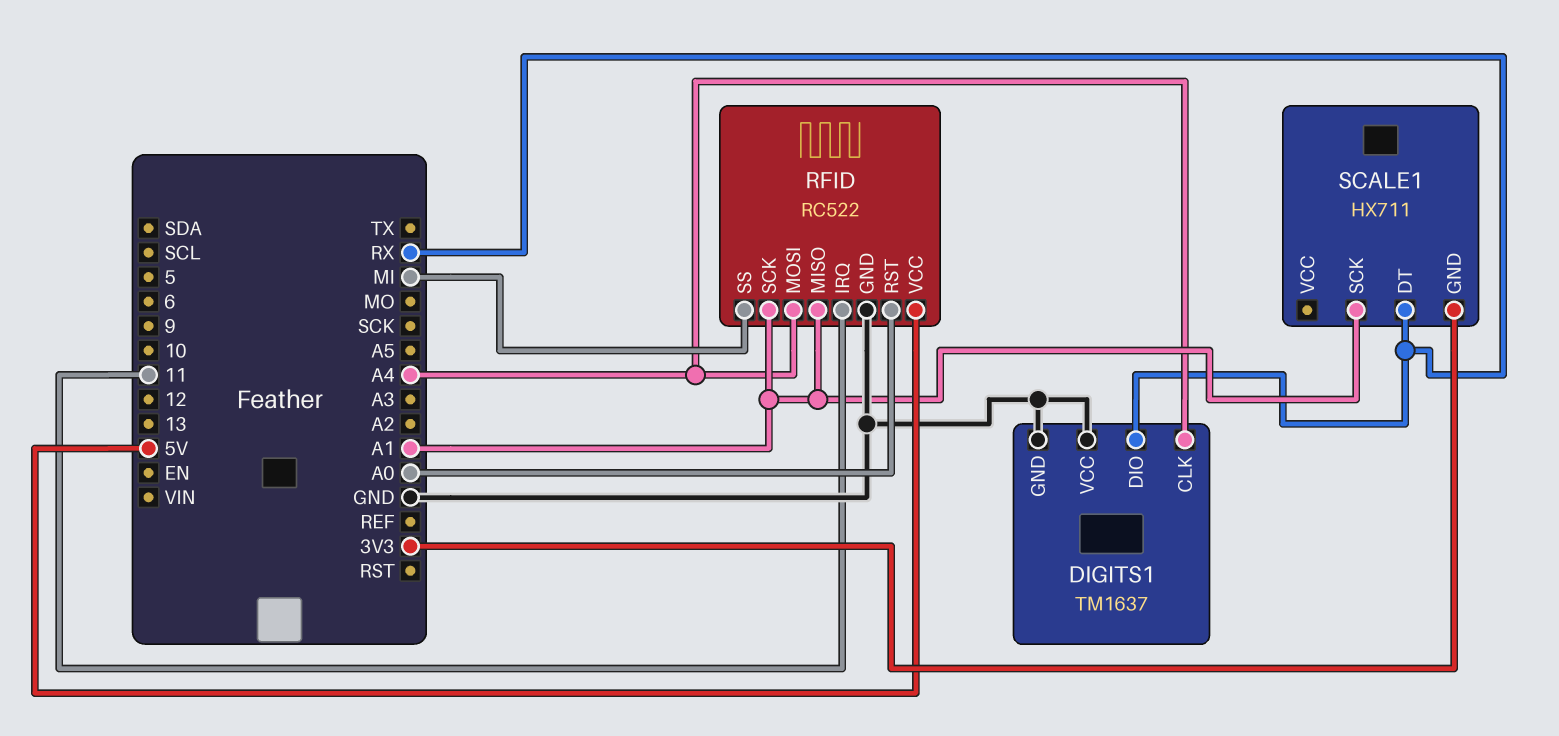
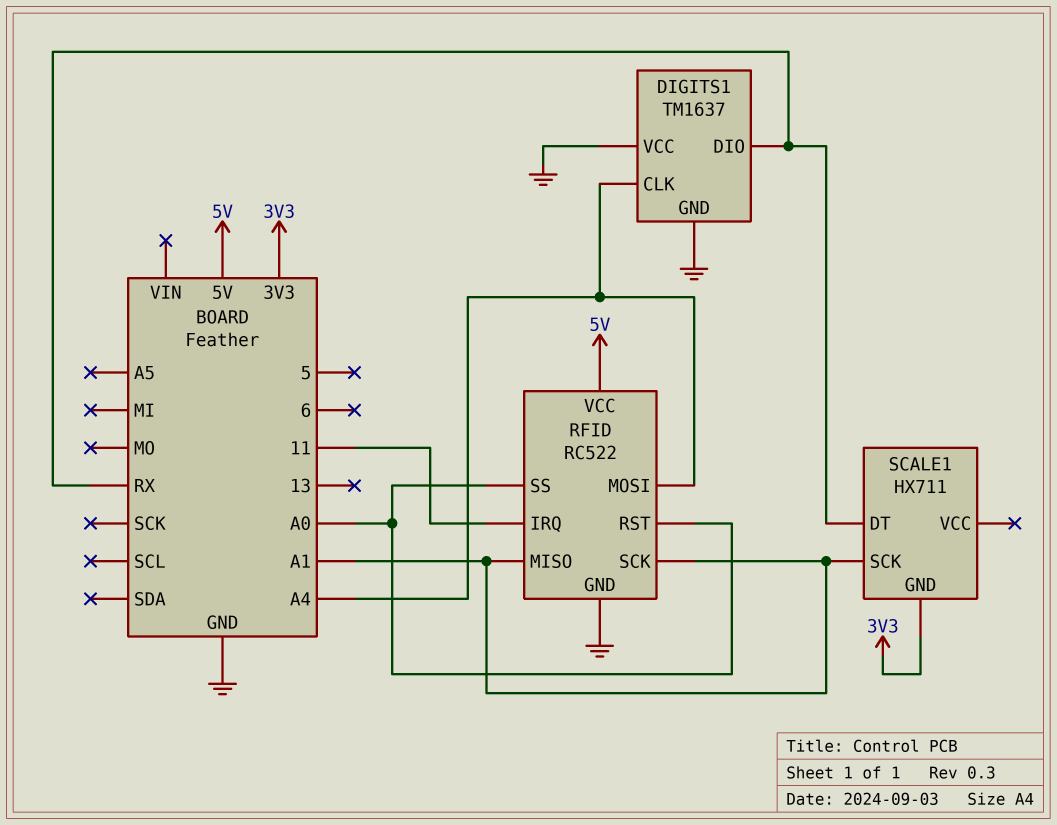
RFID pin SS: MI -> A0

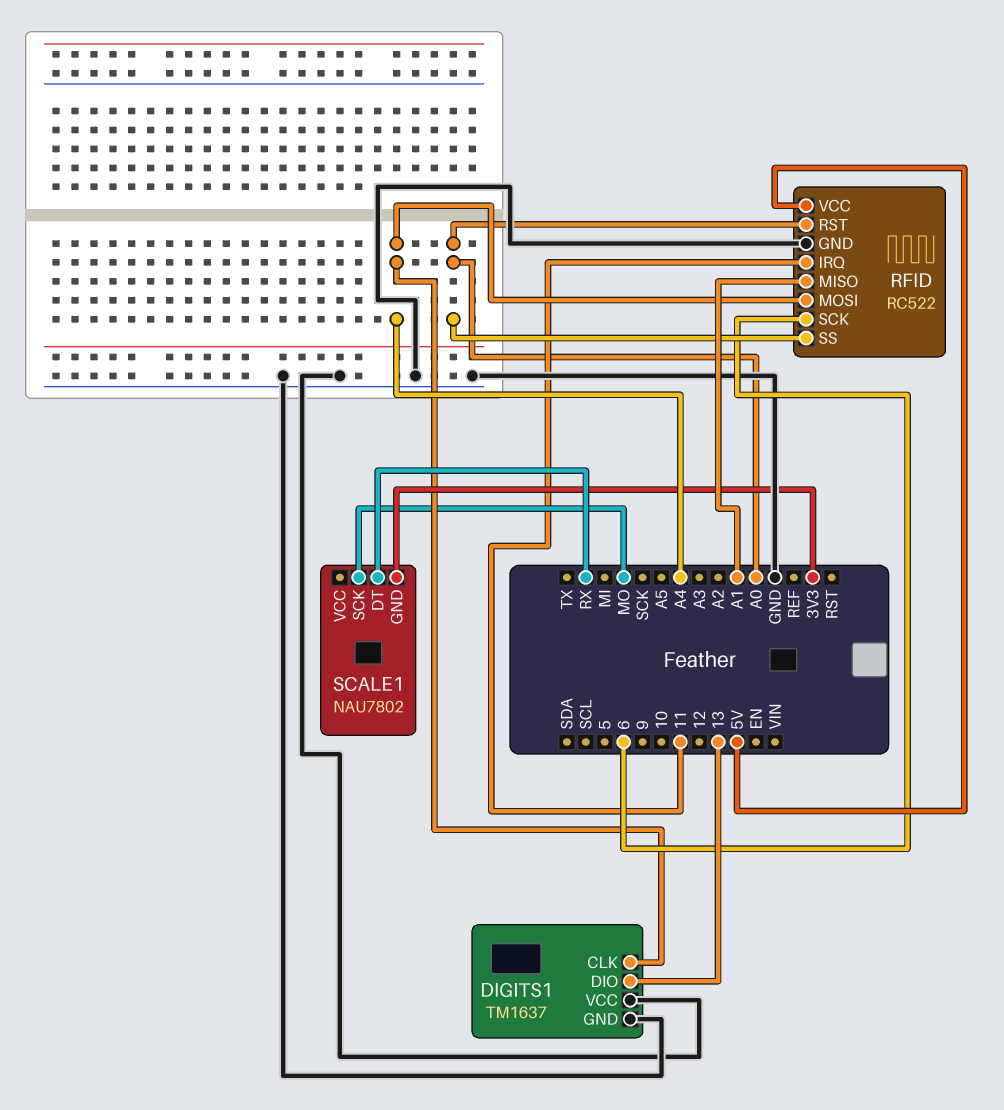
DIGITS1 pin DIO: RX -> 13
RFID pin SCK: A1 -> 6
SCALE1: HX711 -> NAU7802
SCALE1 pin SCK: A1 -> MO

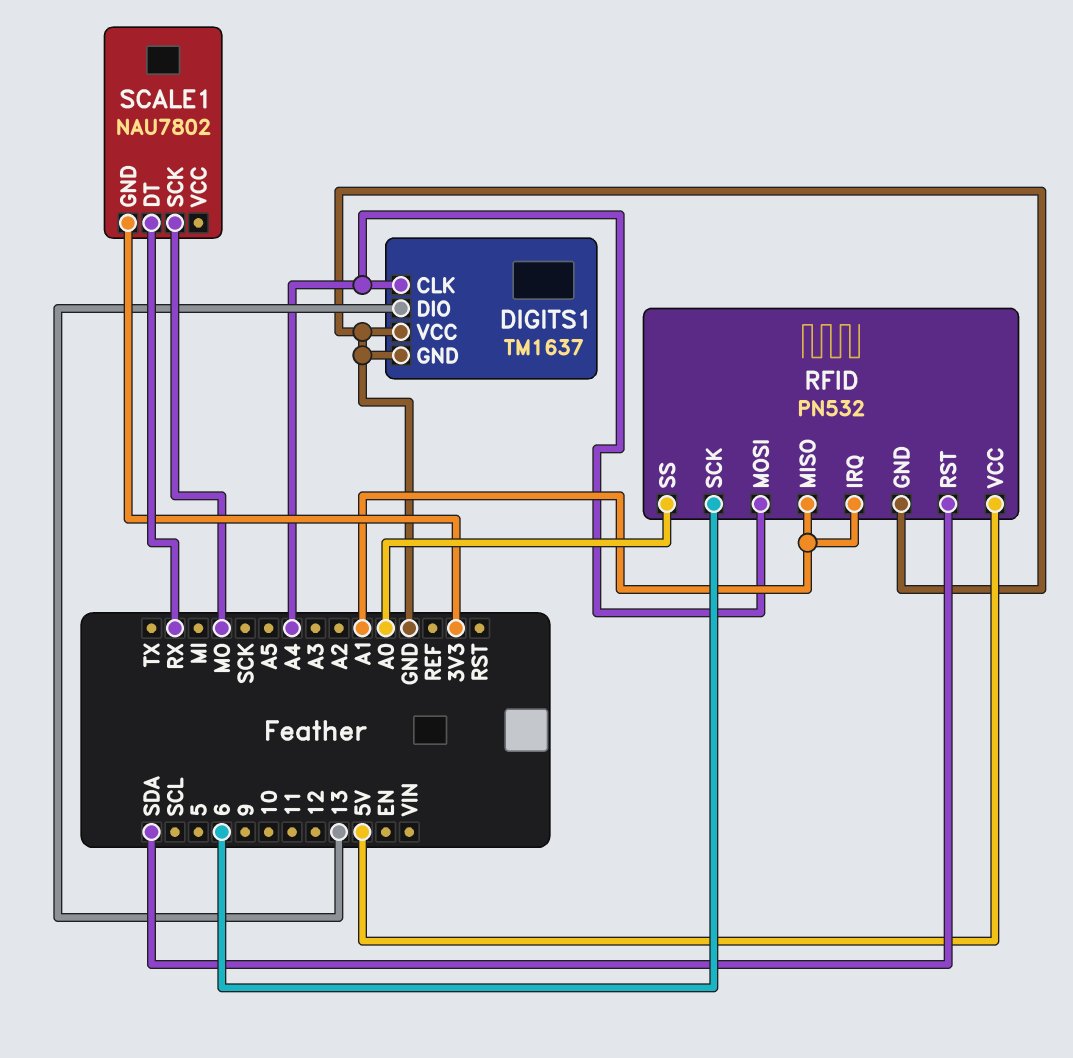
RFID: RC522 -> PN532
RFID pin IRQ: 11 -> A1
RFID pin RST: A0 -> SDA

